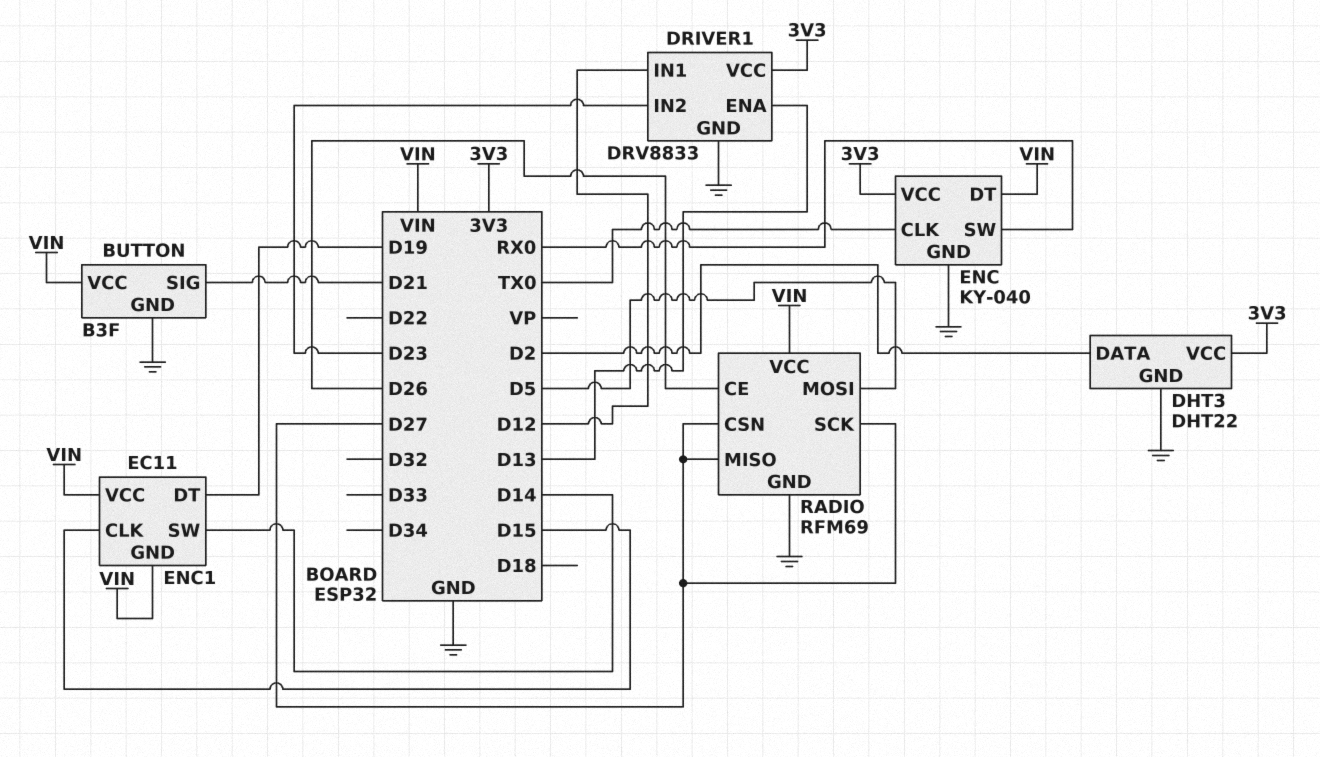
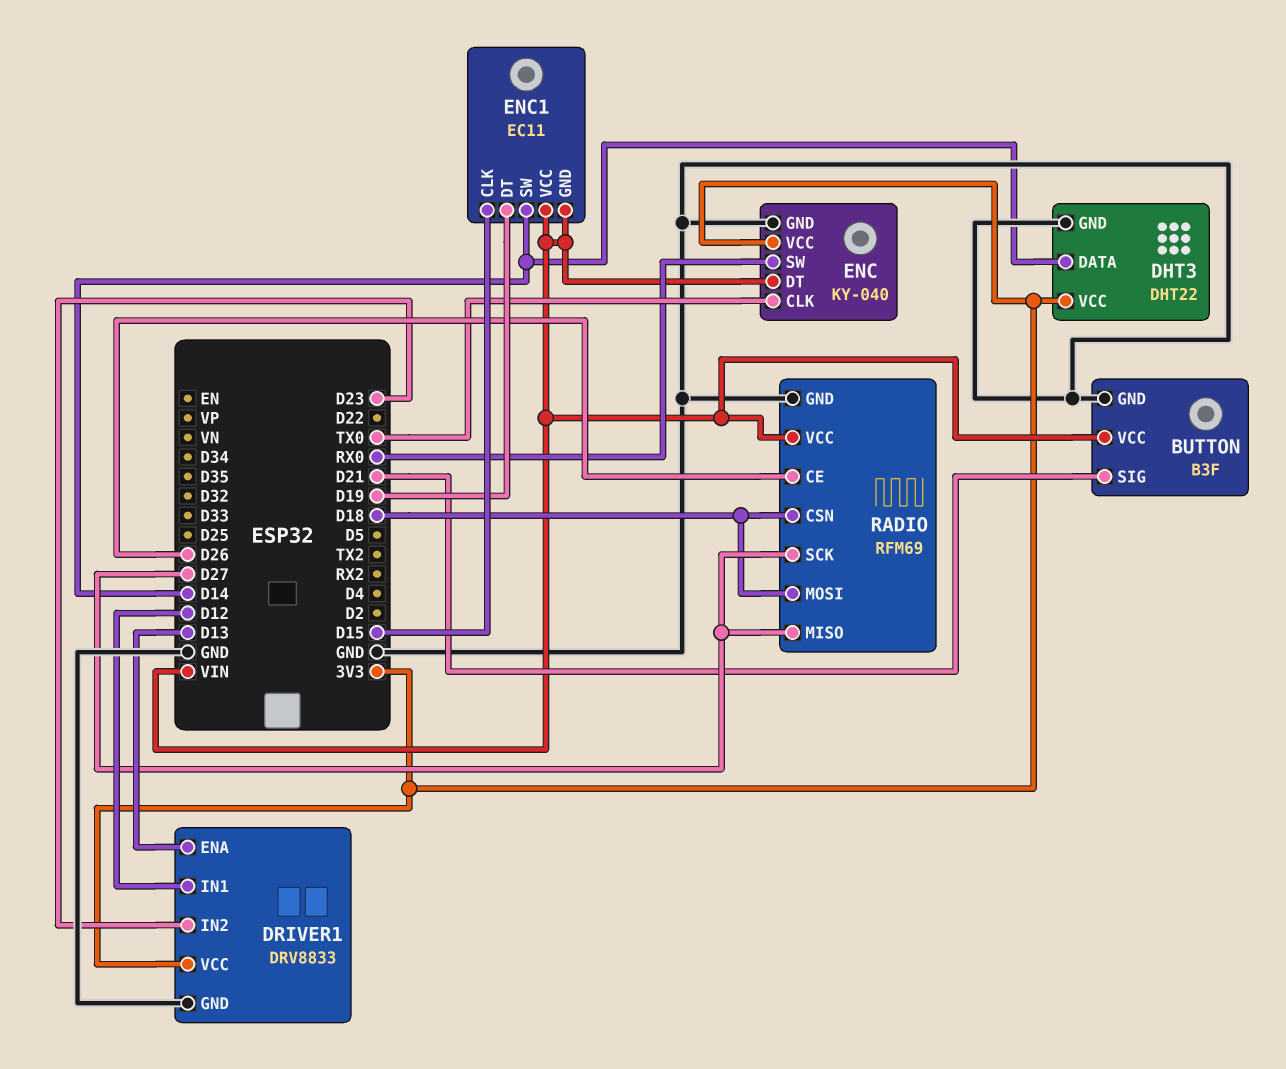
DHT3 pin DATA: D2 -> D14
RADIO pin CSN: D27 -> D18
RADIO pin MOSI: D5 -> D18

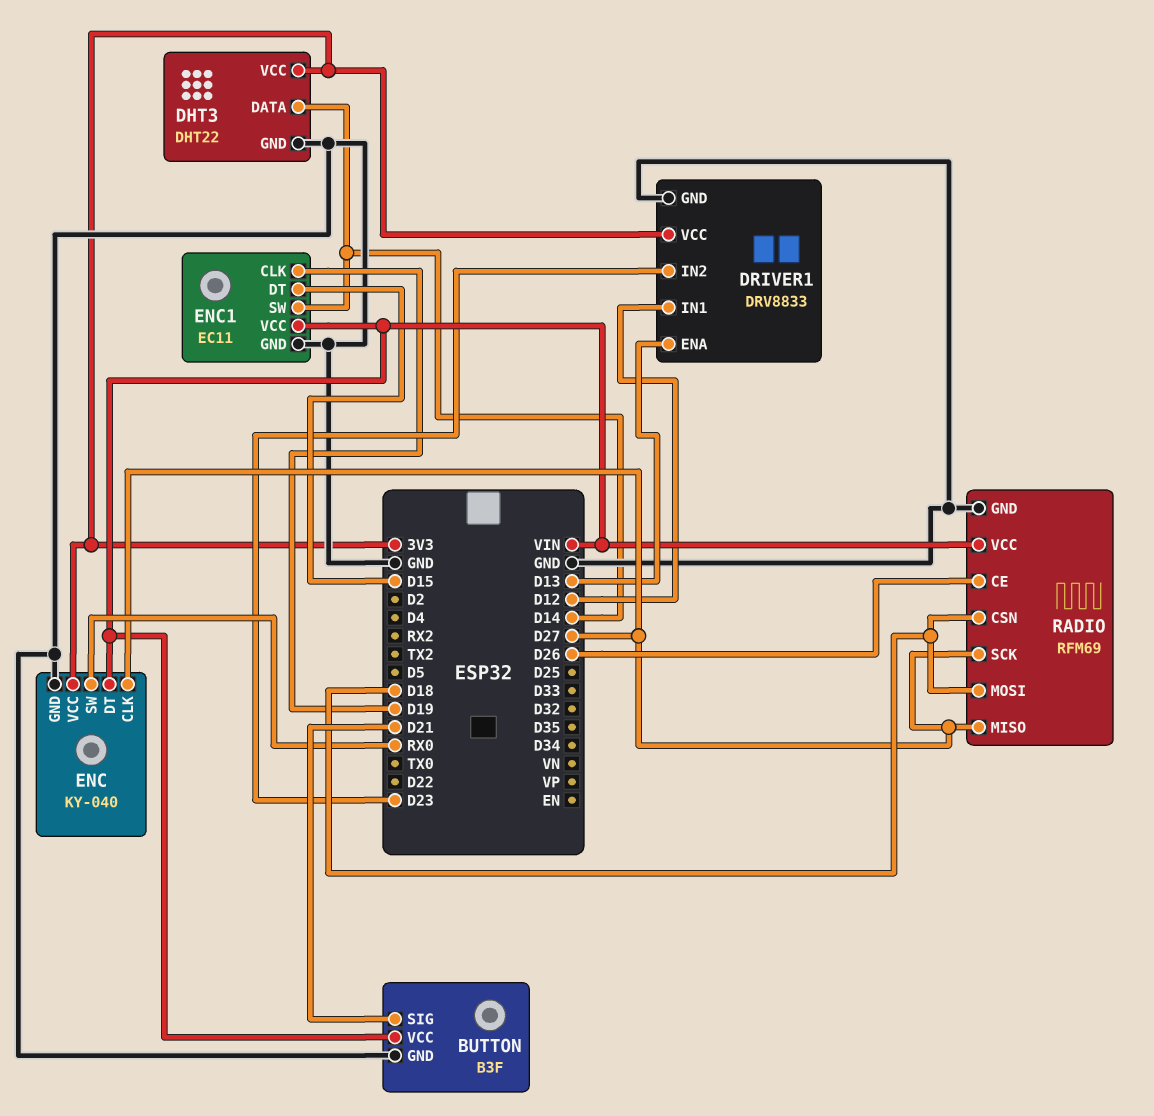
ENC pin CLK: TX0 -> D27
ENC1 pin CLK: D15 -> D19
ENC1 pin DT: D19 -> D15
ENC1 pin GND: VIN -> GND

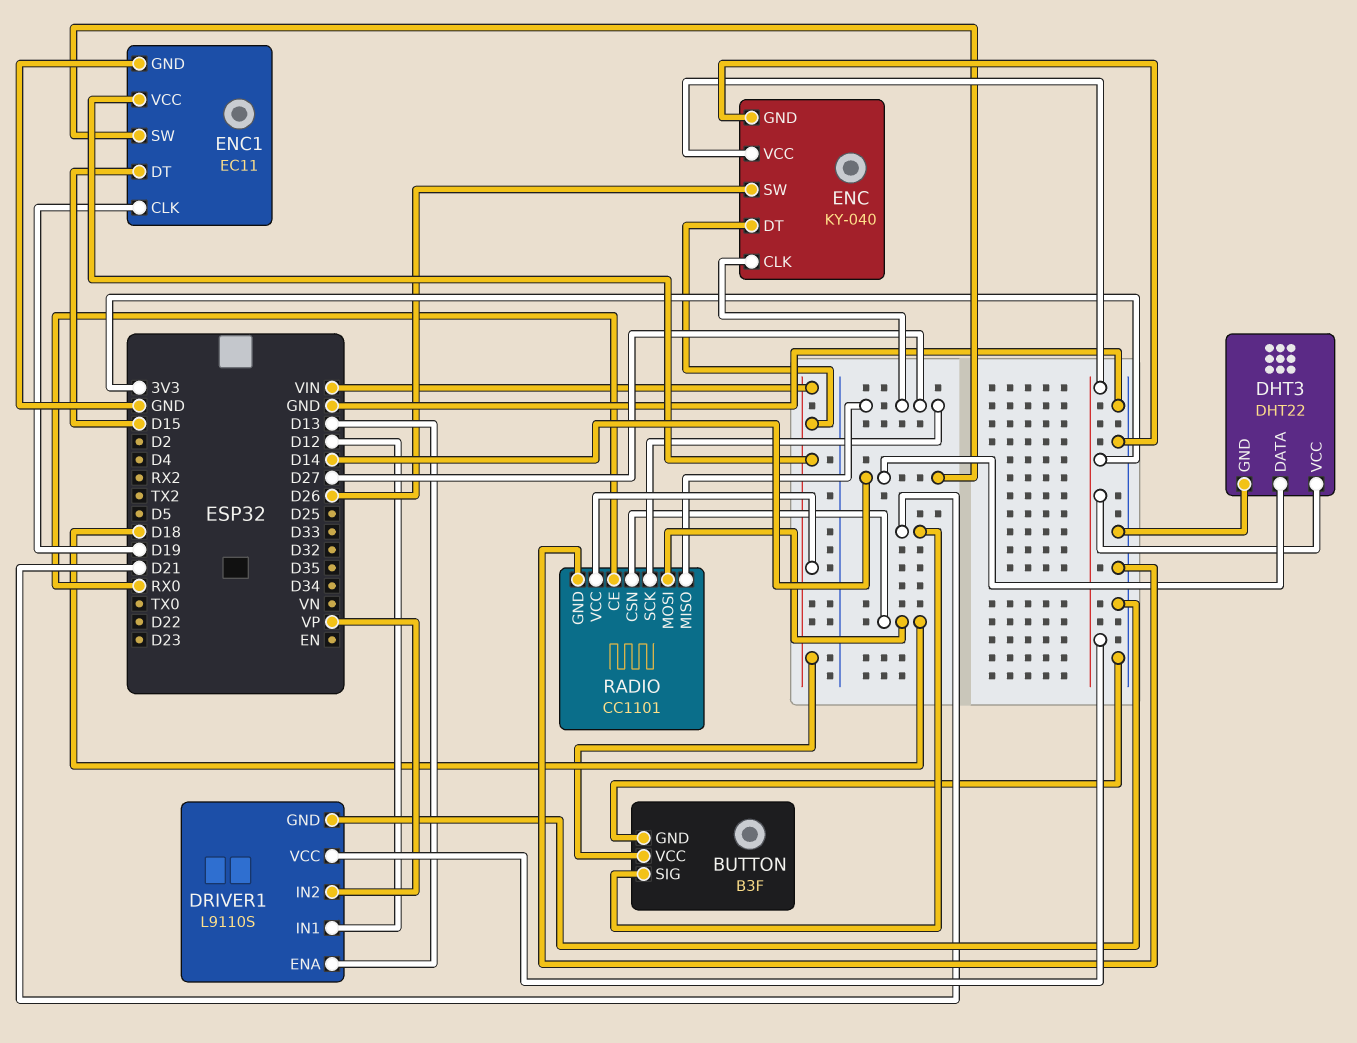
DRIVER1: DRV8833 -> L9110S
DRIVER1 pin IN2: D23 -> VP
ENC pin SW: RX0 -> D26
RADIO: RFM69 -> CC1101
RADIO pin CE: D26 -> RX0

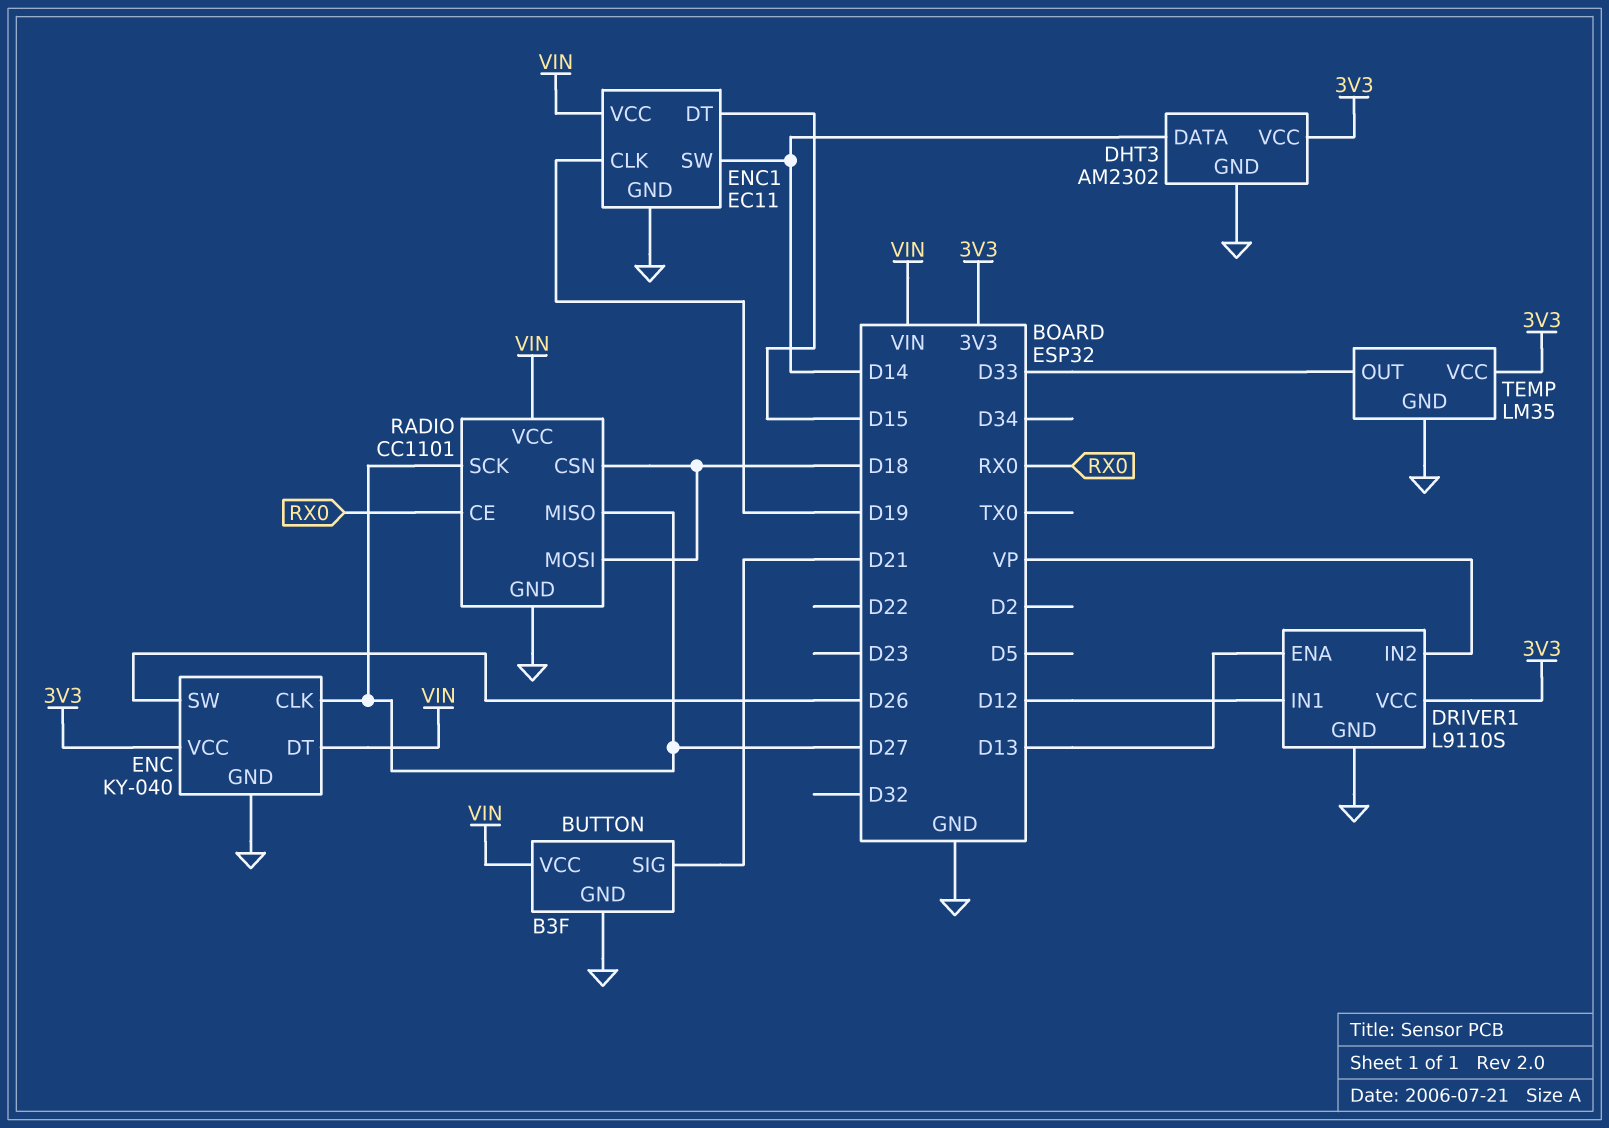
DHT3: DHT22 -> AM2302
TEMP: none -> LM35
TEMP pin GND: none -> GND
TEMP pin OUT: none -> D33
TEMP pin VCC: none -> 3V3

